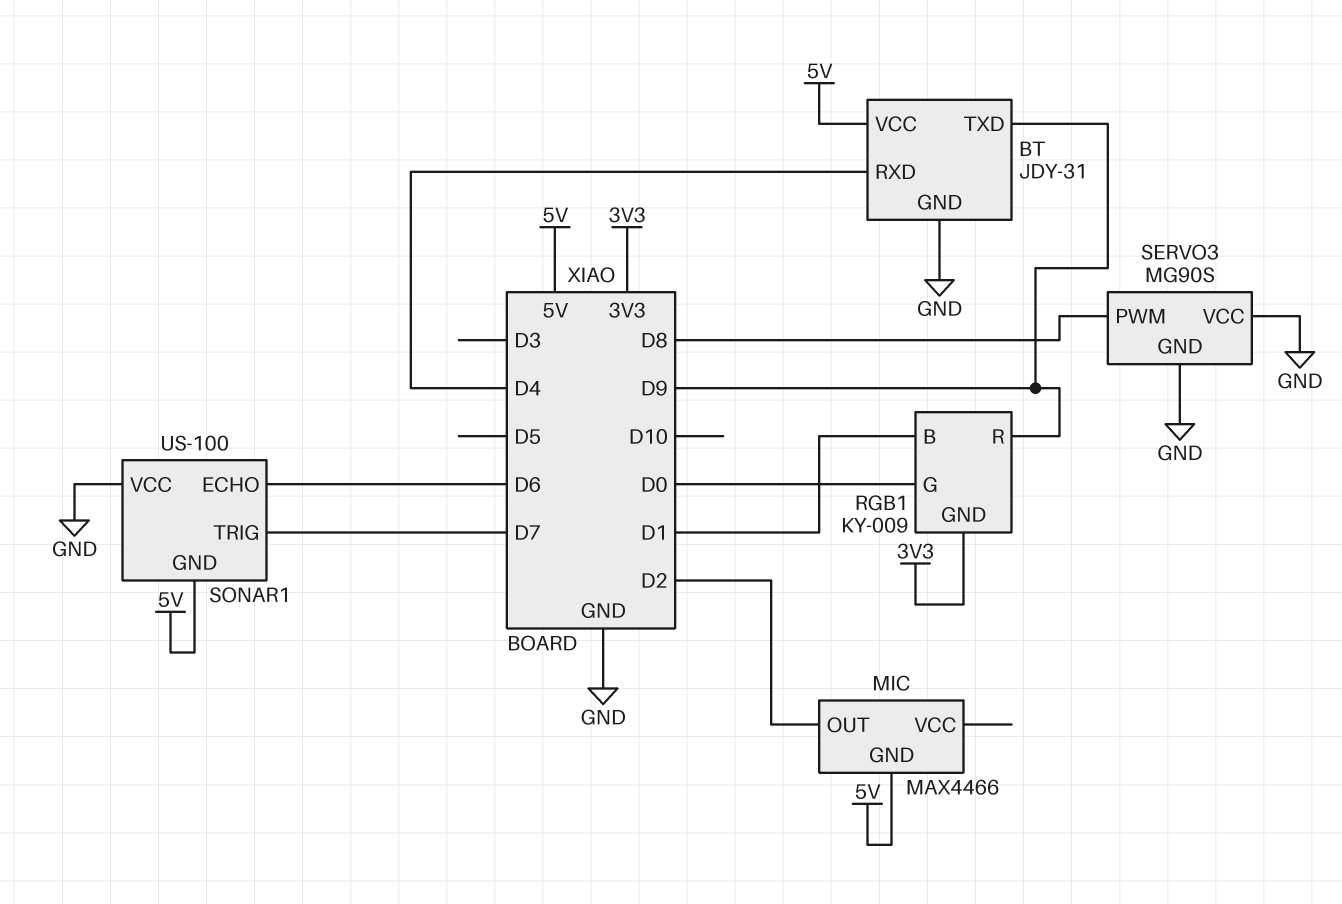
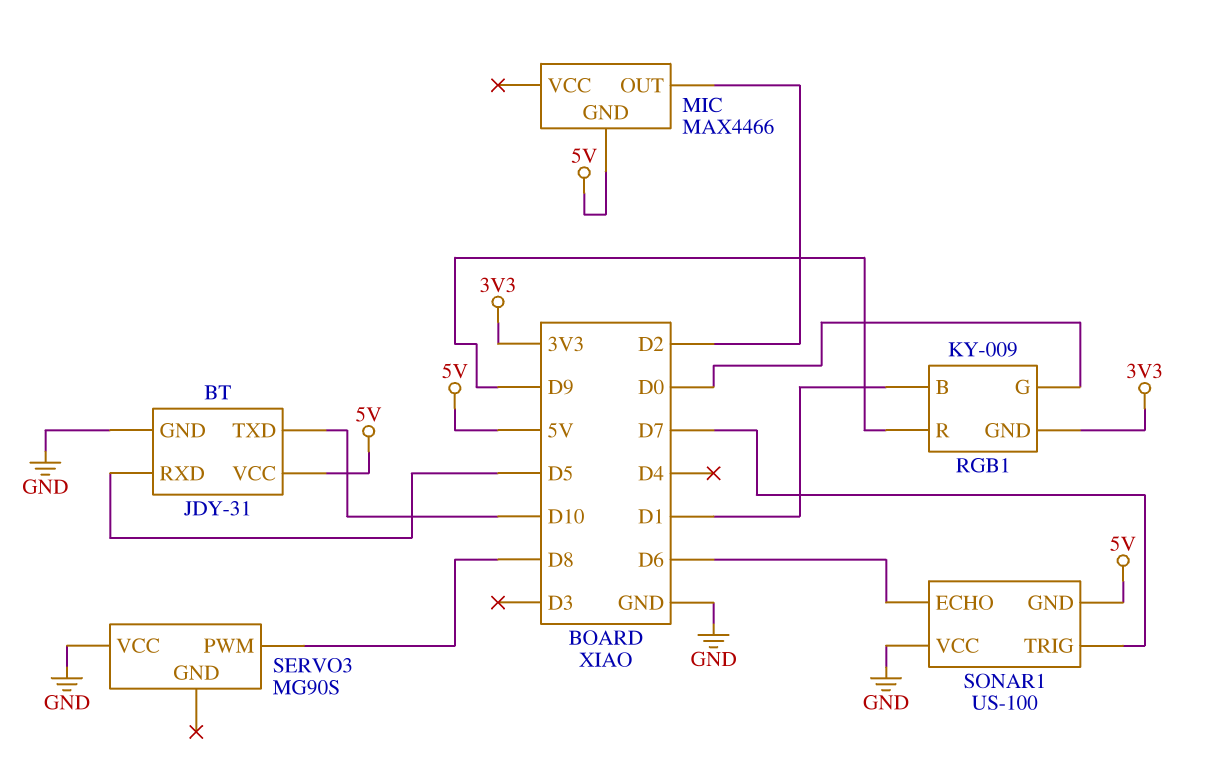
BT pin RXD: D4 -> D5
BT pin TXD: D9 -> D10
SERVO3 pin GND: GND -> none

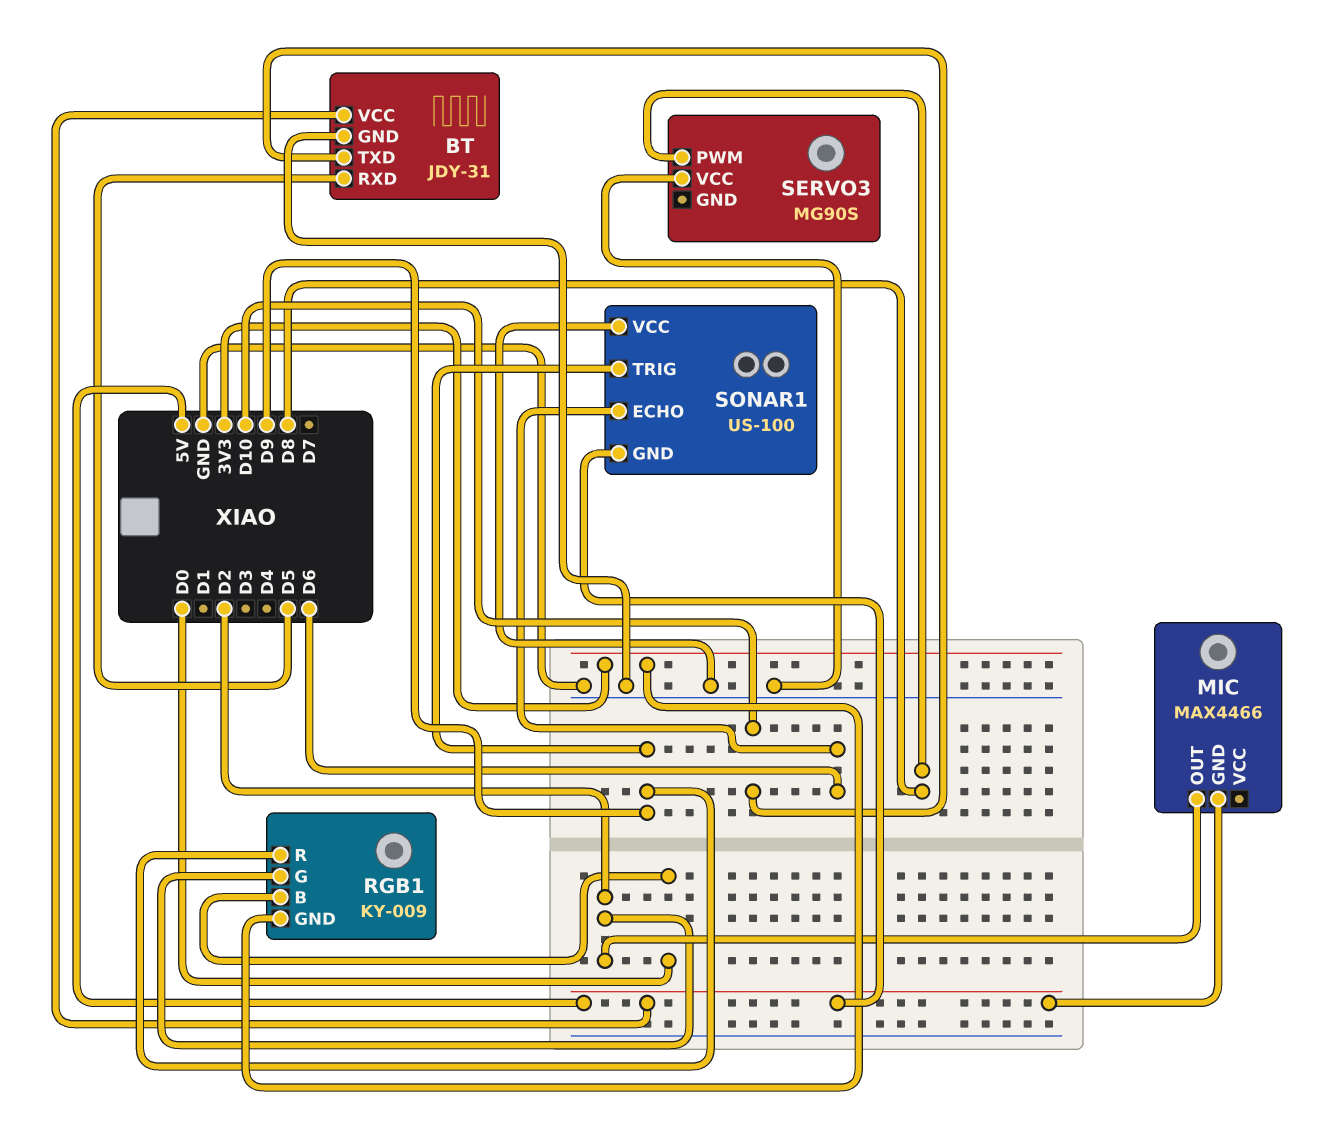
RGB1 pin B: D1 -> D0
RGB1 pin G: D0 -> D2
SONAR1 pin TRIG: D7 -> D9

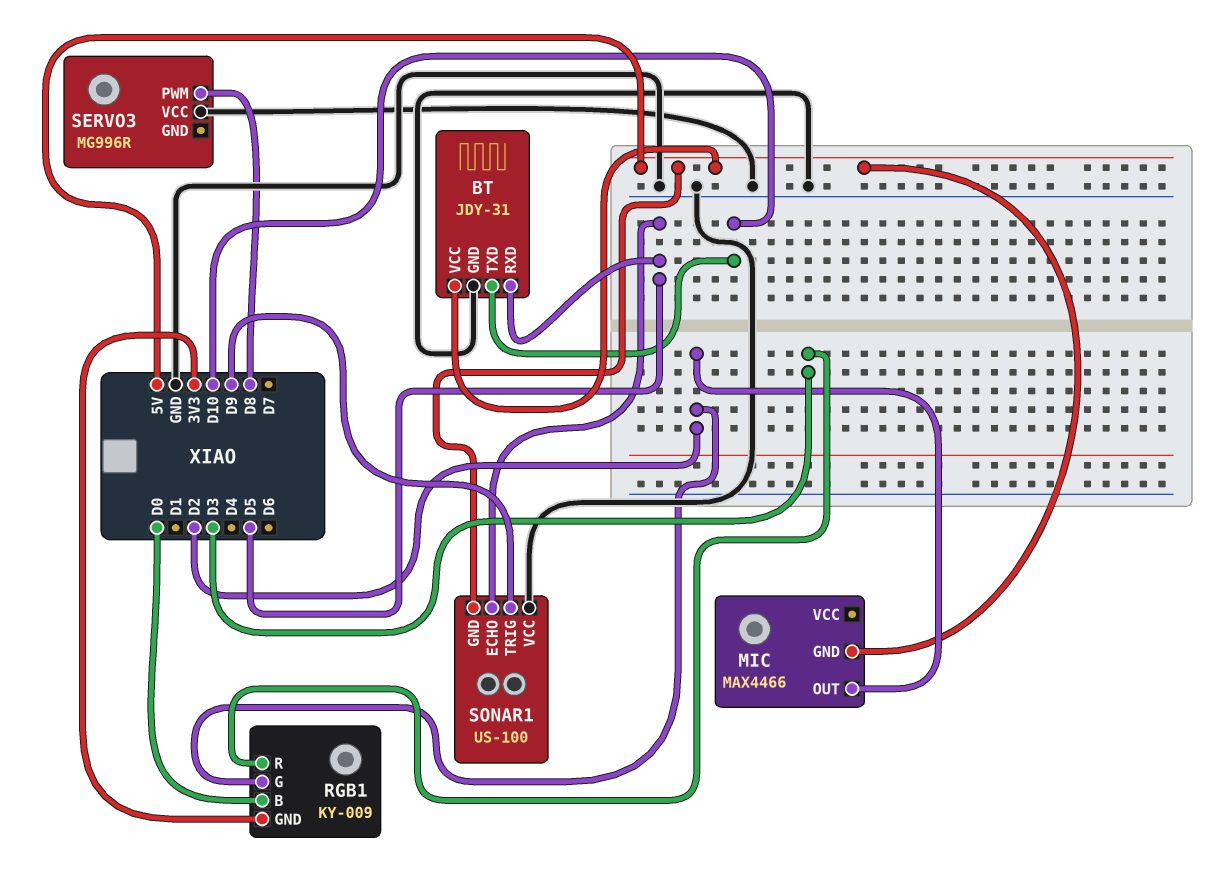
RGB1 pin R: D9 -> D3
SERVO3: MG90S -> MG996R
SONAR1 pin ECHO: D6 -> D5

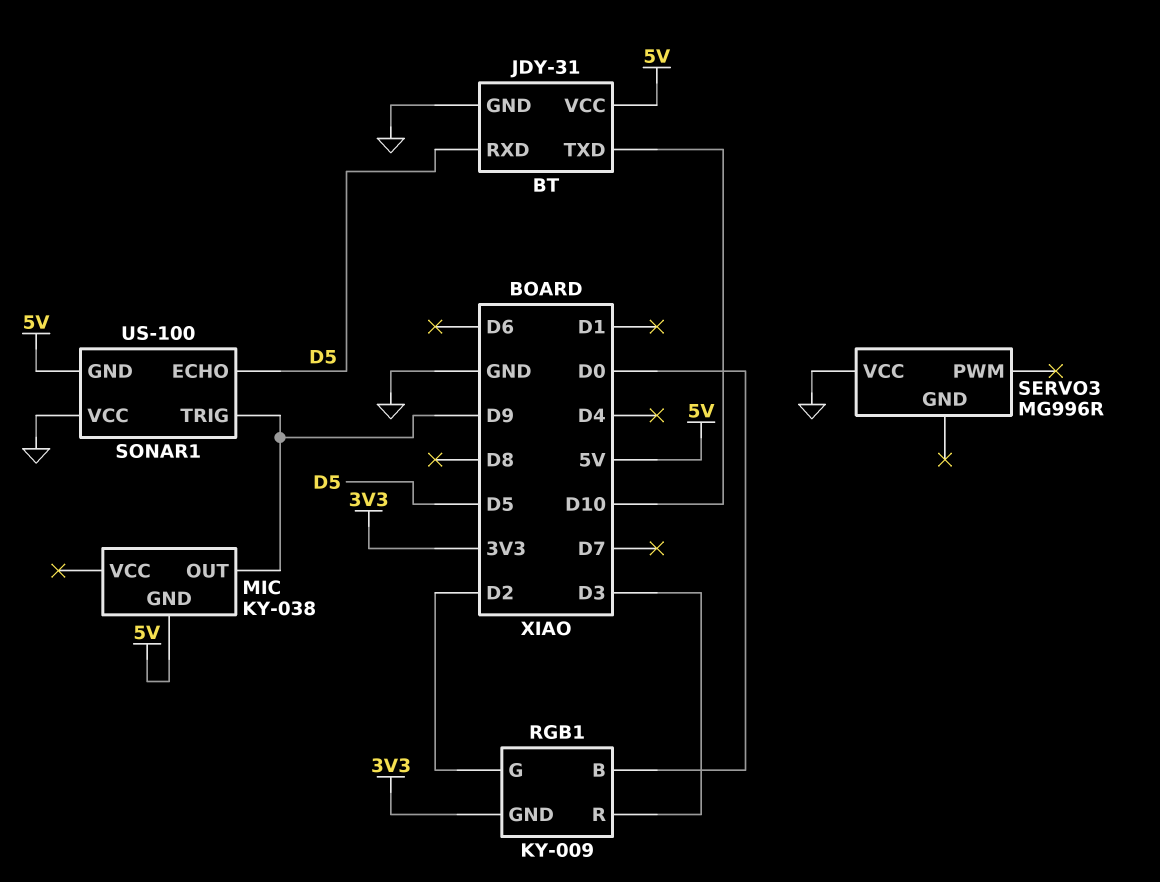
MIC: MAX4466 -> KY-038
MIC pin OUT: D2 -> D9
SERVO3 pin PWM: D8 -> none

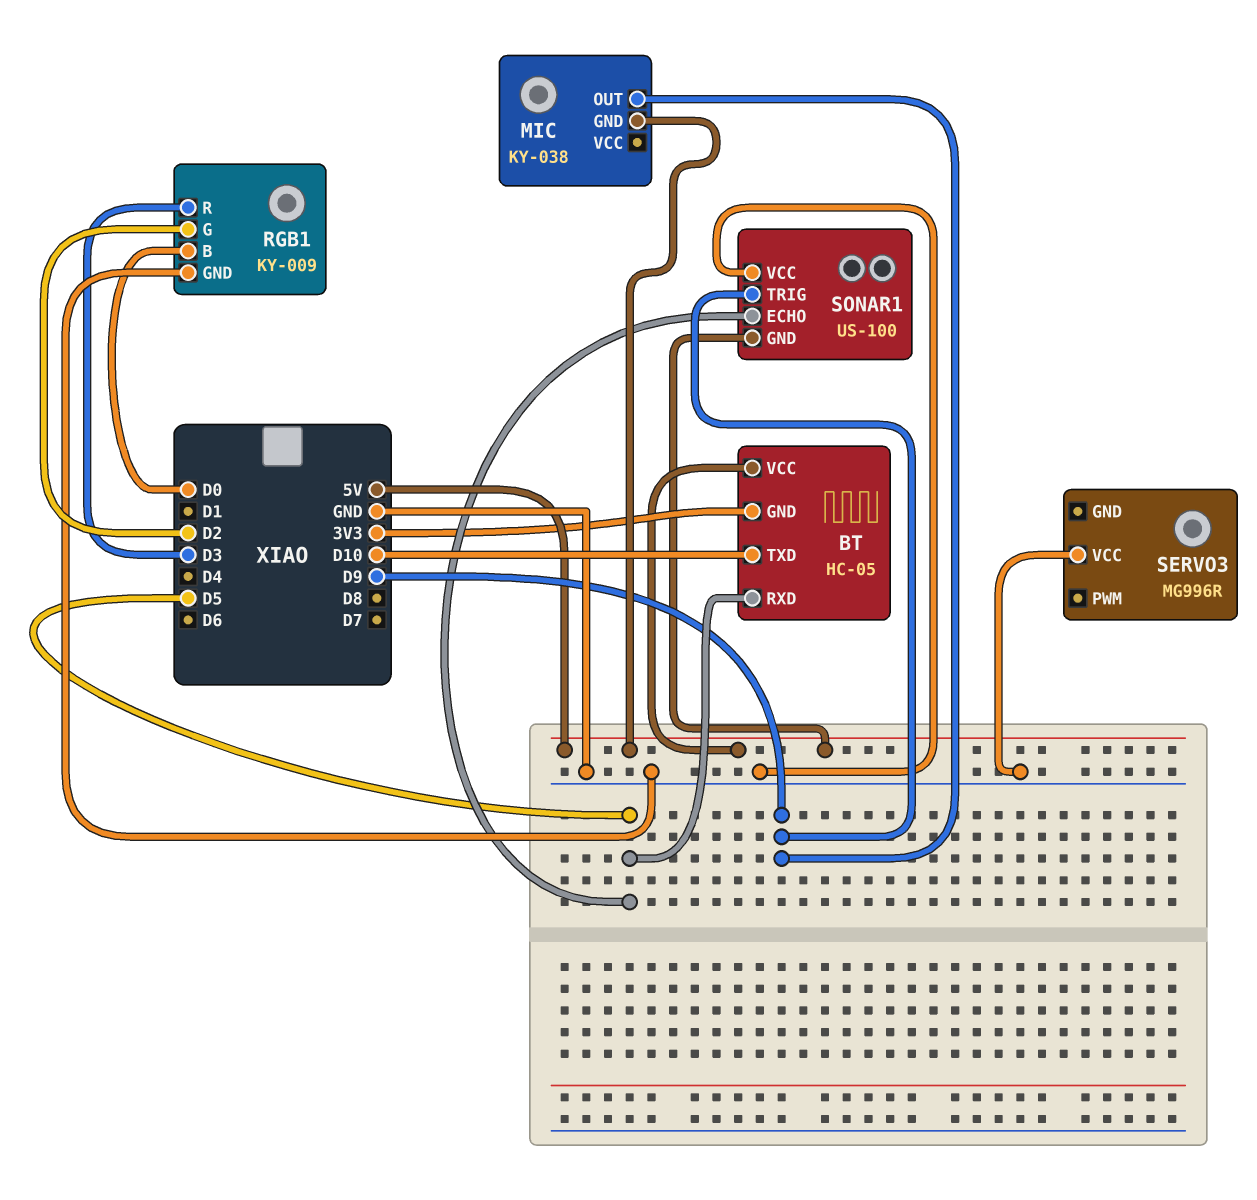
BT: JDY-31 -> HC-05
BT pin GND: GND -> 3V3
RGB1 pin GND: 3V3 -> GND

